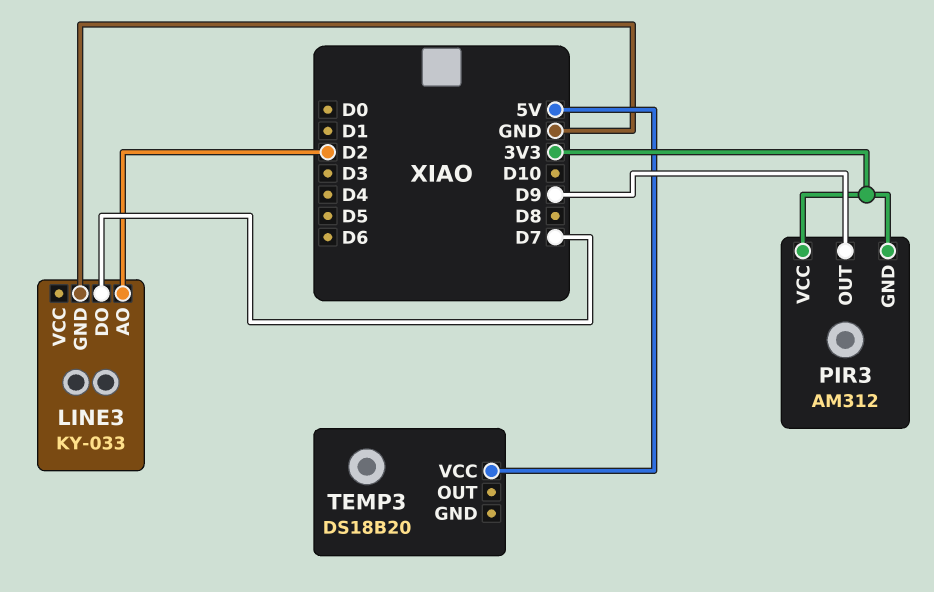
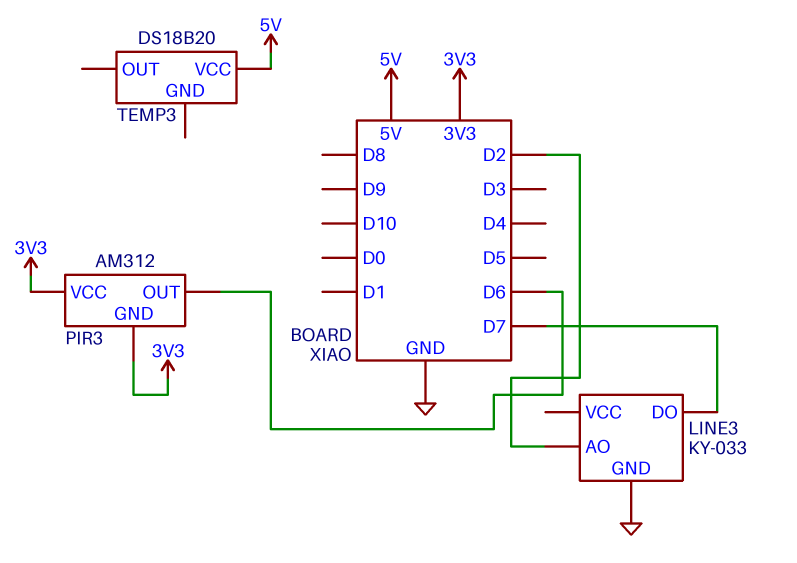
PIR3 pin OUT: D9 -> D6

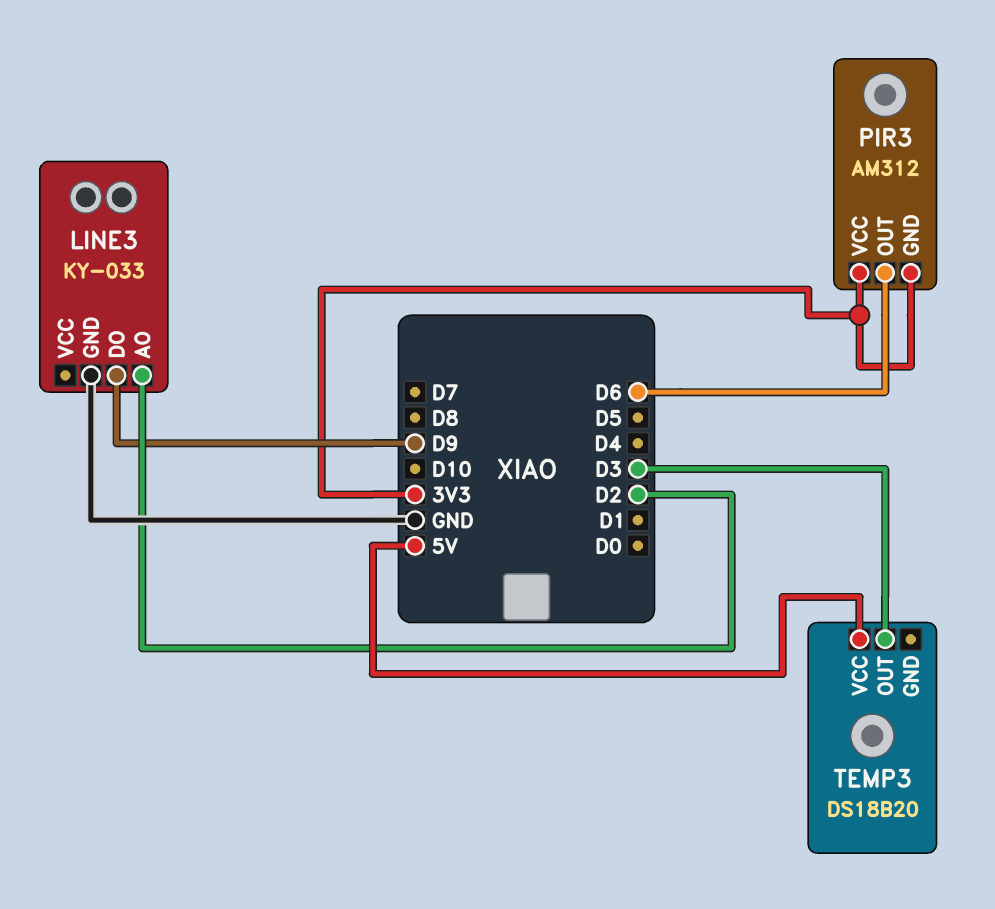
LINE3 pin DO: D7 -> D9
TEMP3 pin OUT: none -> D3

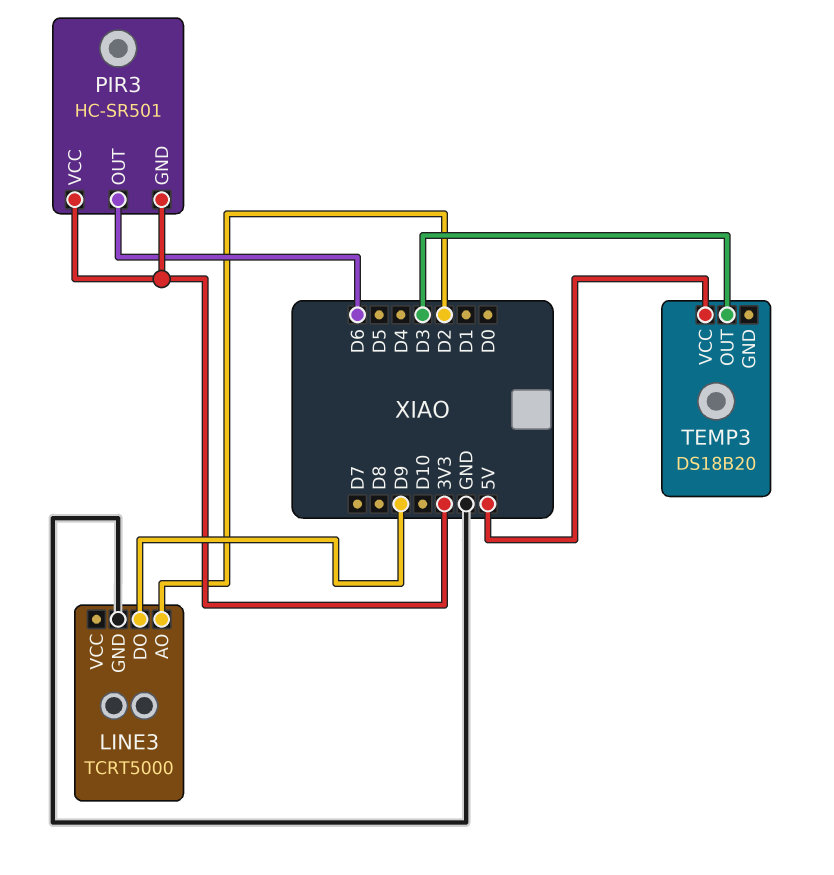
LINE3: KY-033 -> TCRT5000
PIR3: AM312 -> HC-SR501

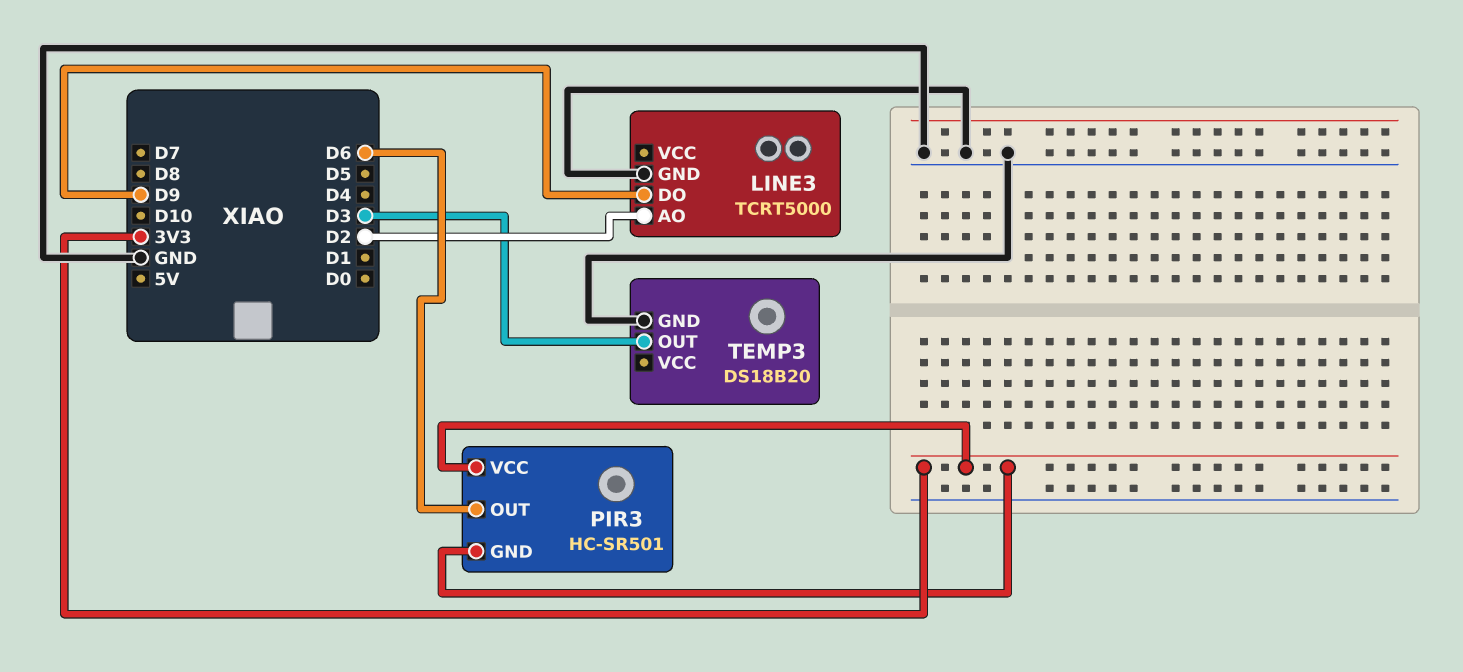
TEMP3 pin GND: none -> GND
TEMP3 pin VCC: 5V -> none

